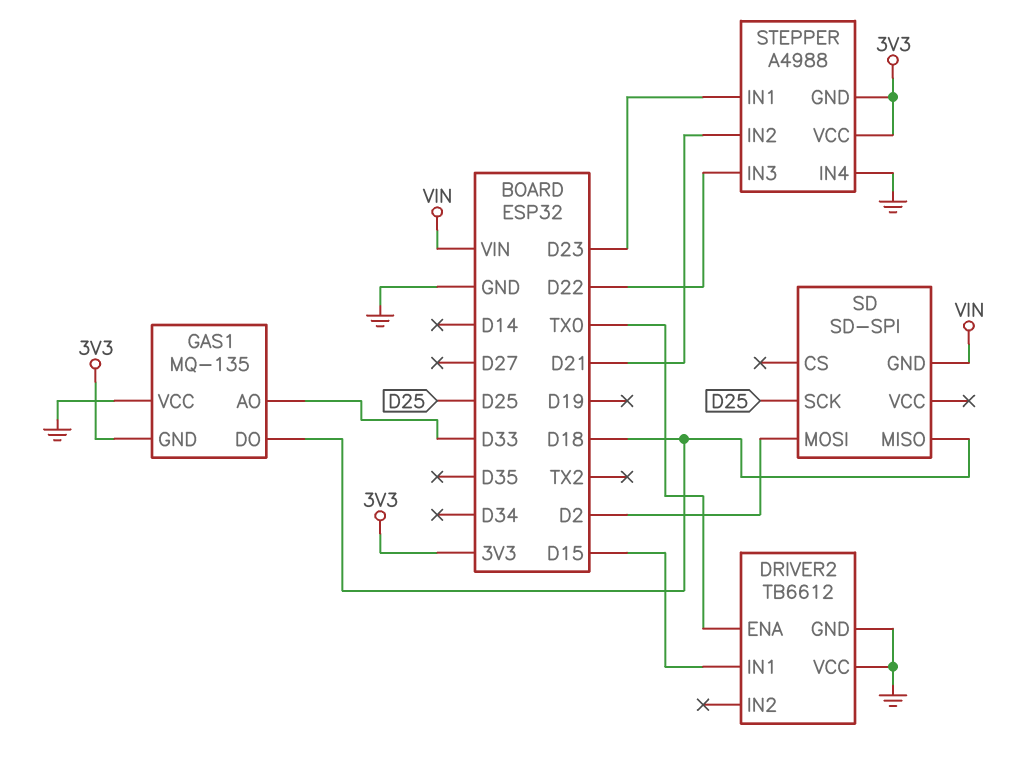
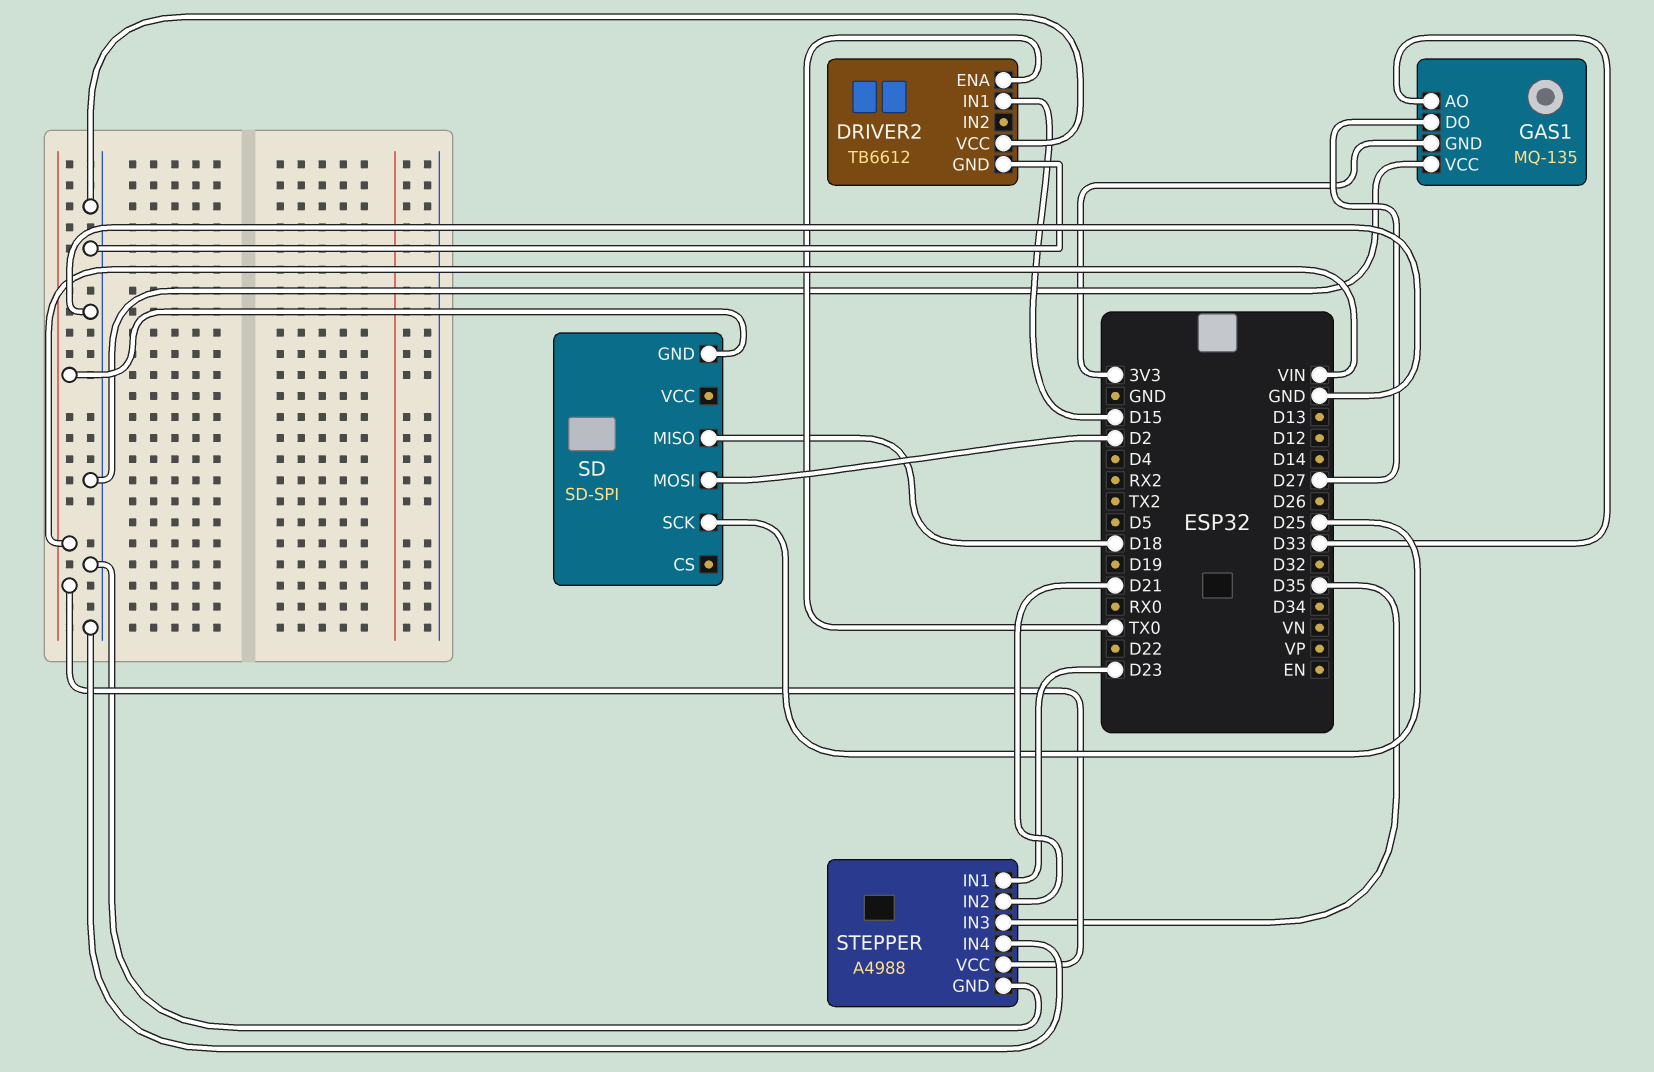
GAS1 pin DO: D18 -> D27
STEPPER pin GND: 3V3 -> GND
STEPPER pin IN3: D22 -> D35
STEPPER pin VCC: 3V3 -> VIN

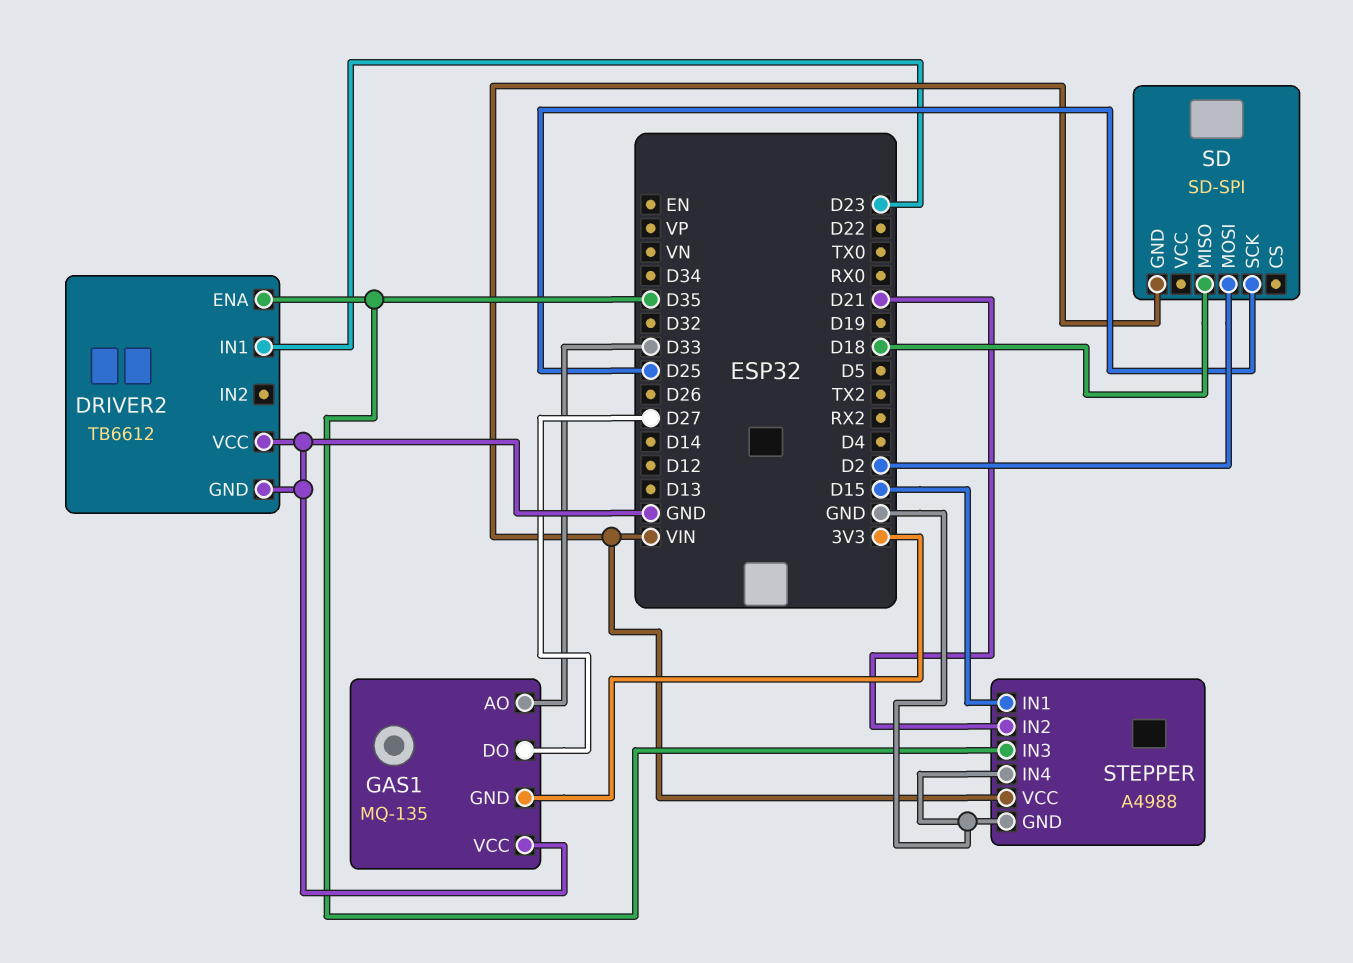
DRIVER2 pin ENA: TX0 -> D35
DRIVER2 pin IN1: D15 -> D23
STEPPER pin IN1: D23 -> D15

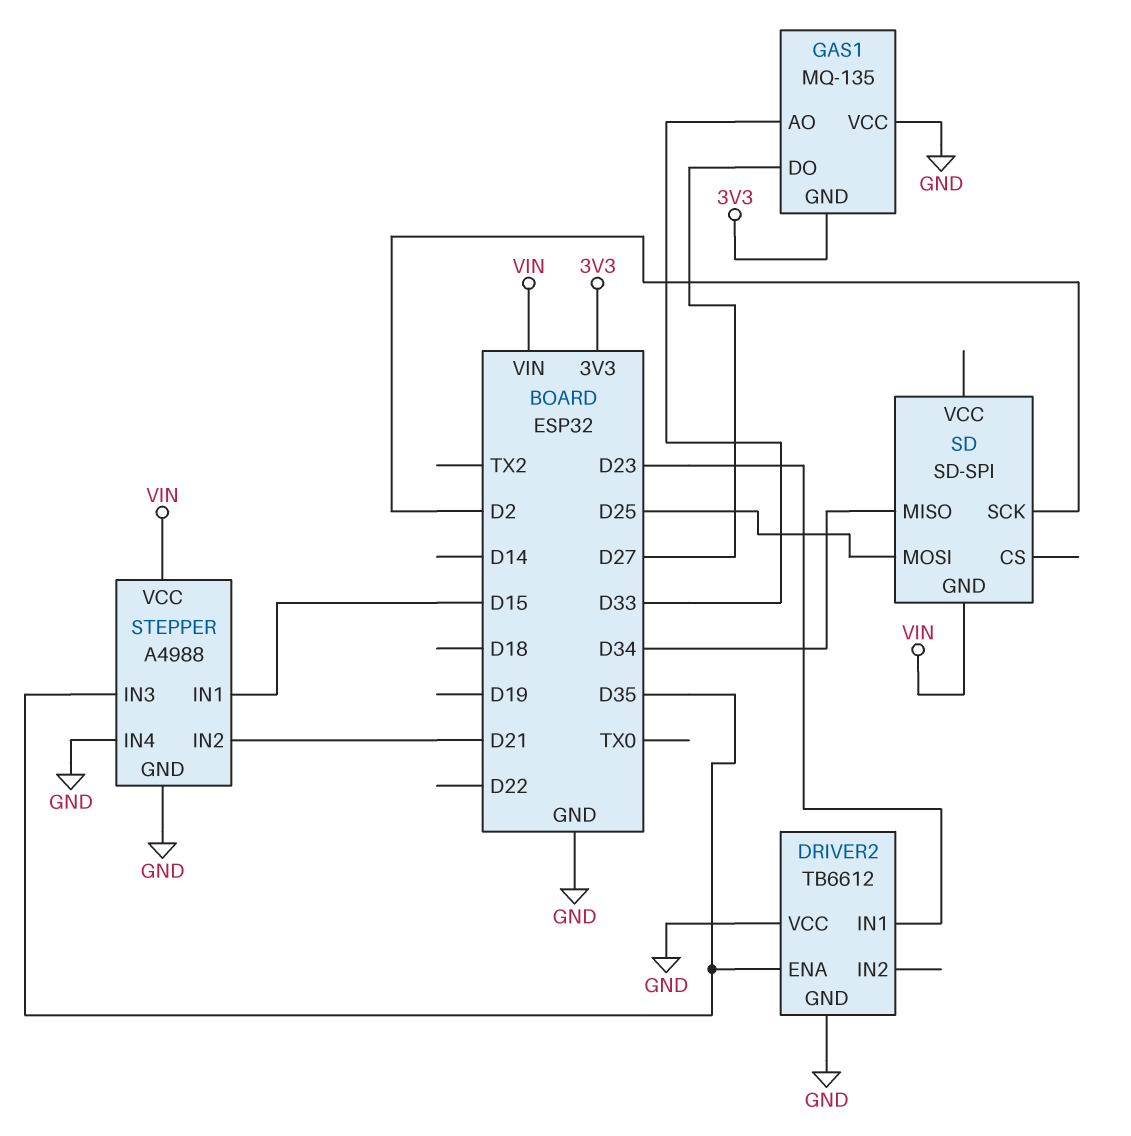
SD pin MISO: D18 -> D34
SD pin MOSI: D2 -> D25
SD pin SCK: D25 -> D2

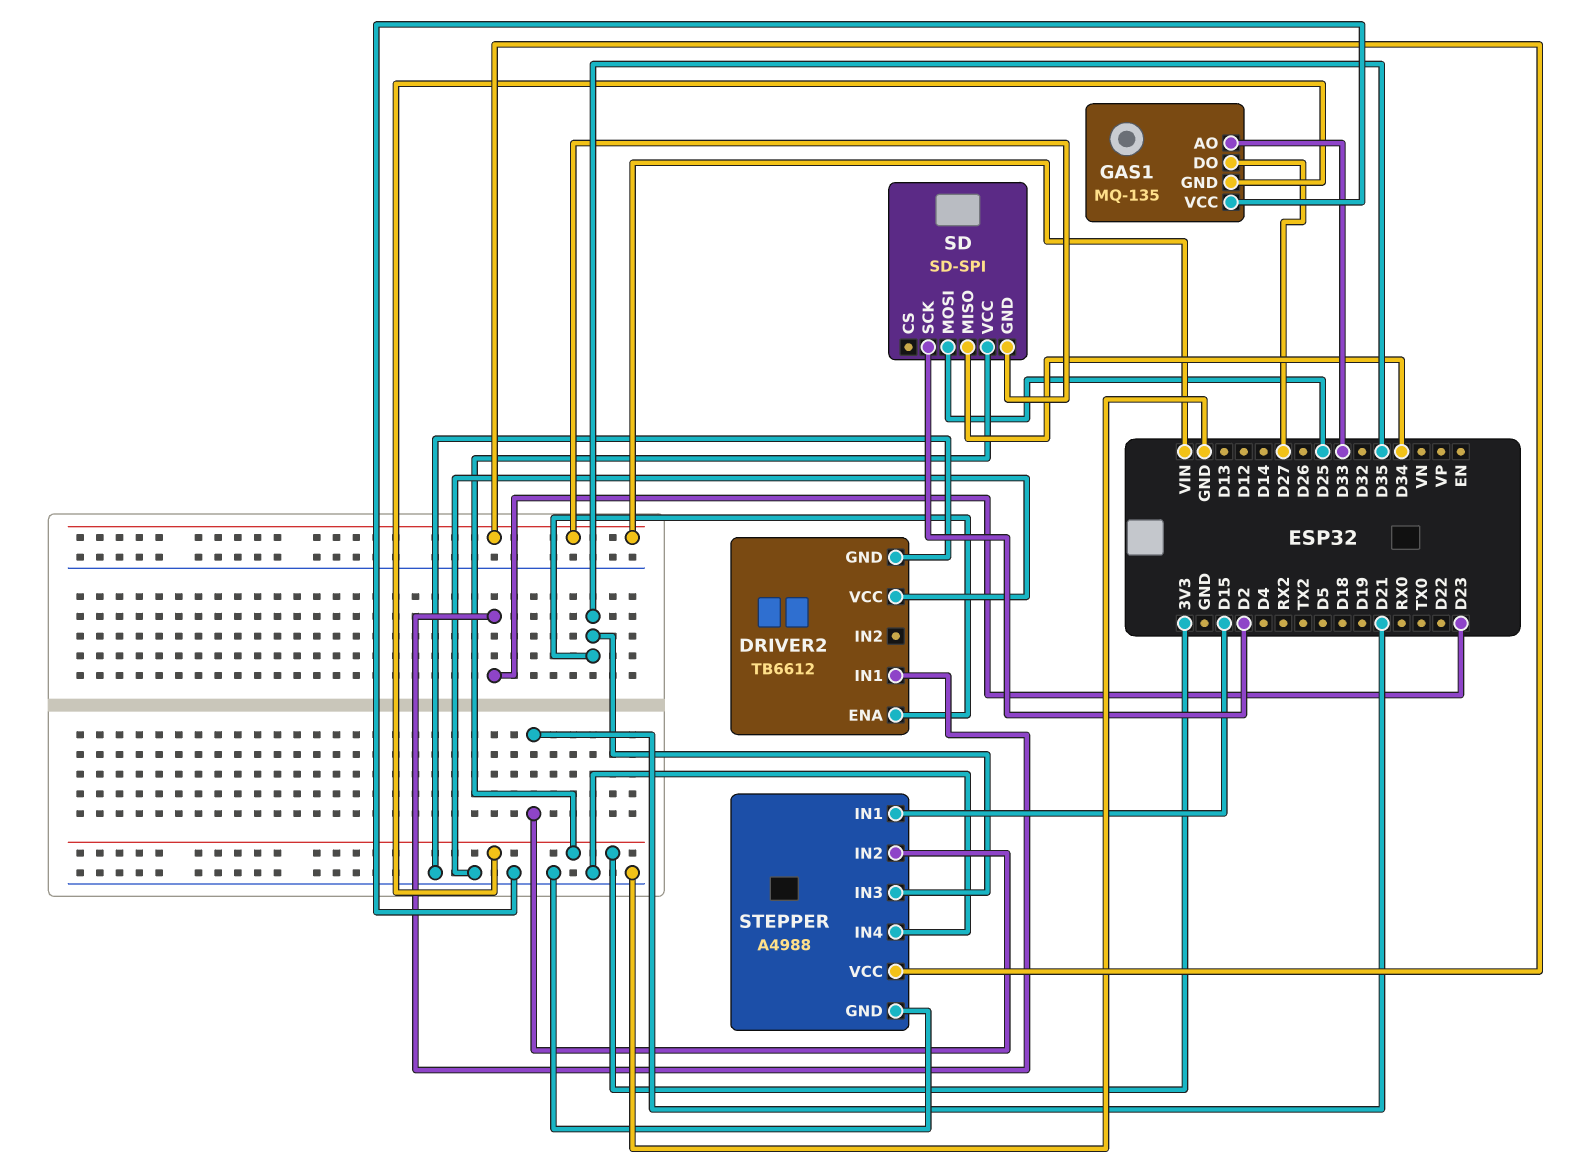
SD pin VCC: none -> 3V3

